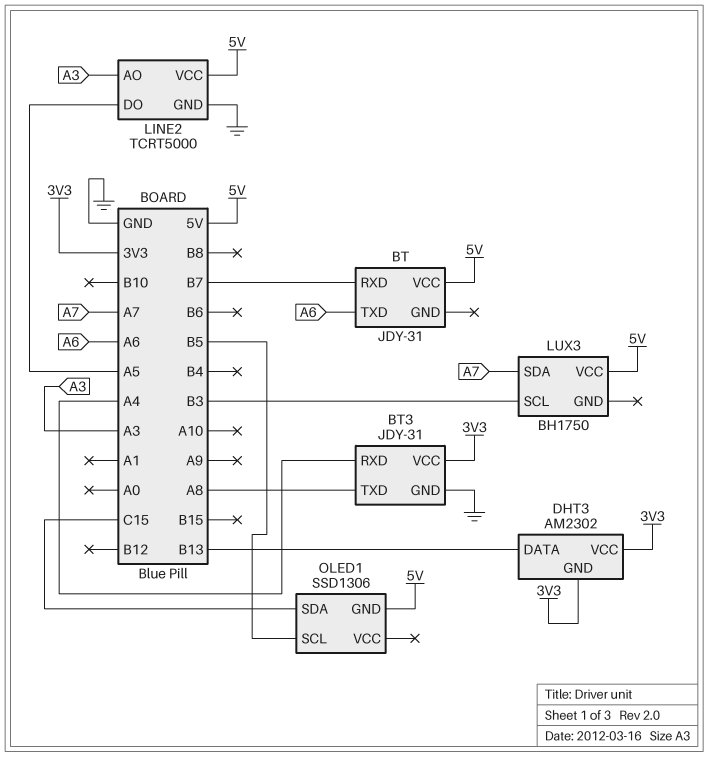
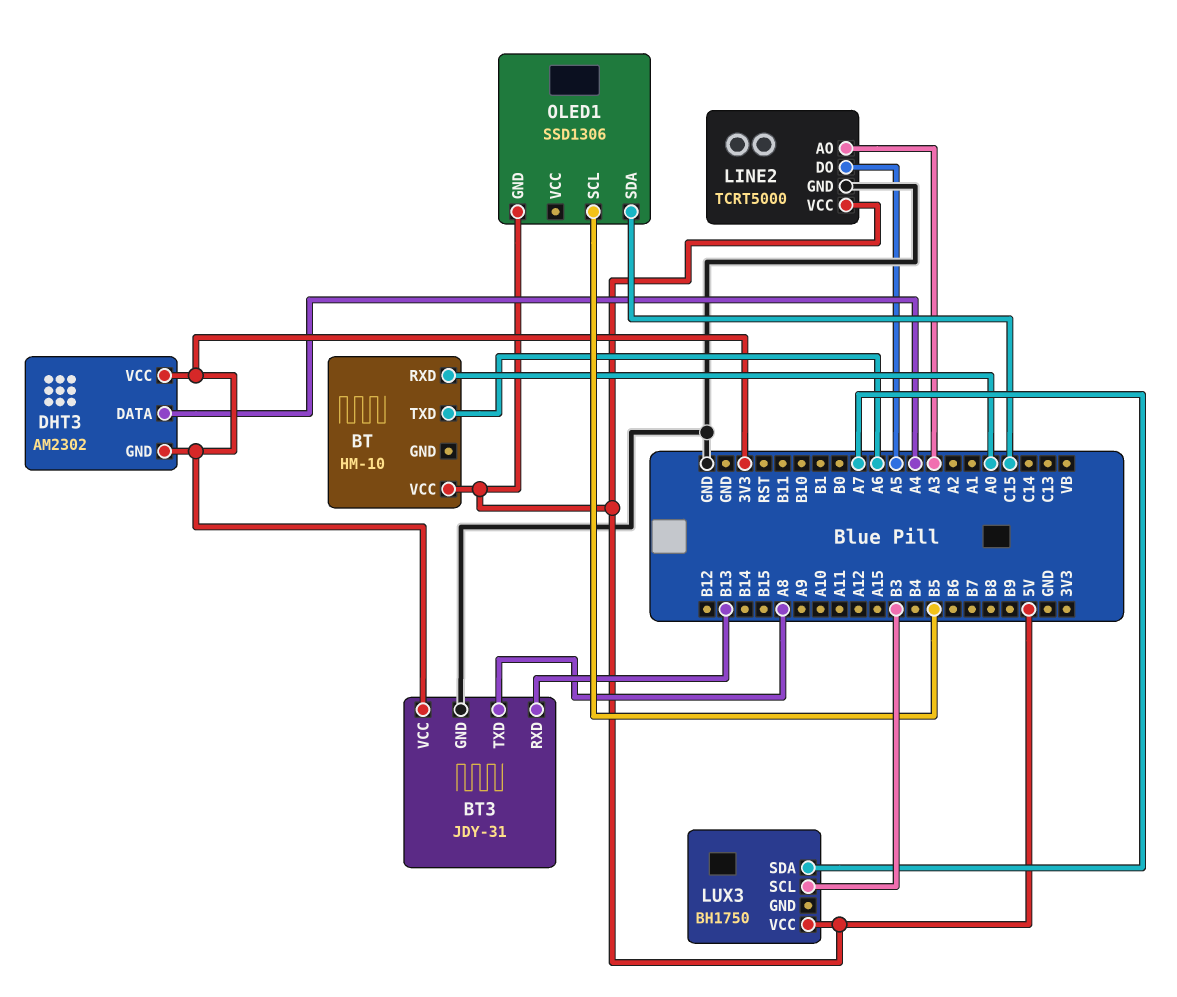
BT: JDY-31 -> HM-10
BT pin RXD: B7 -> A0
BT3 pin RXD: A4 -> B13
DHT3 pin DATA: B13 -> A4

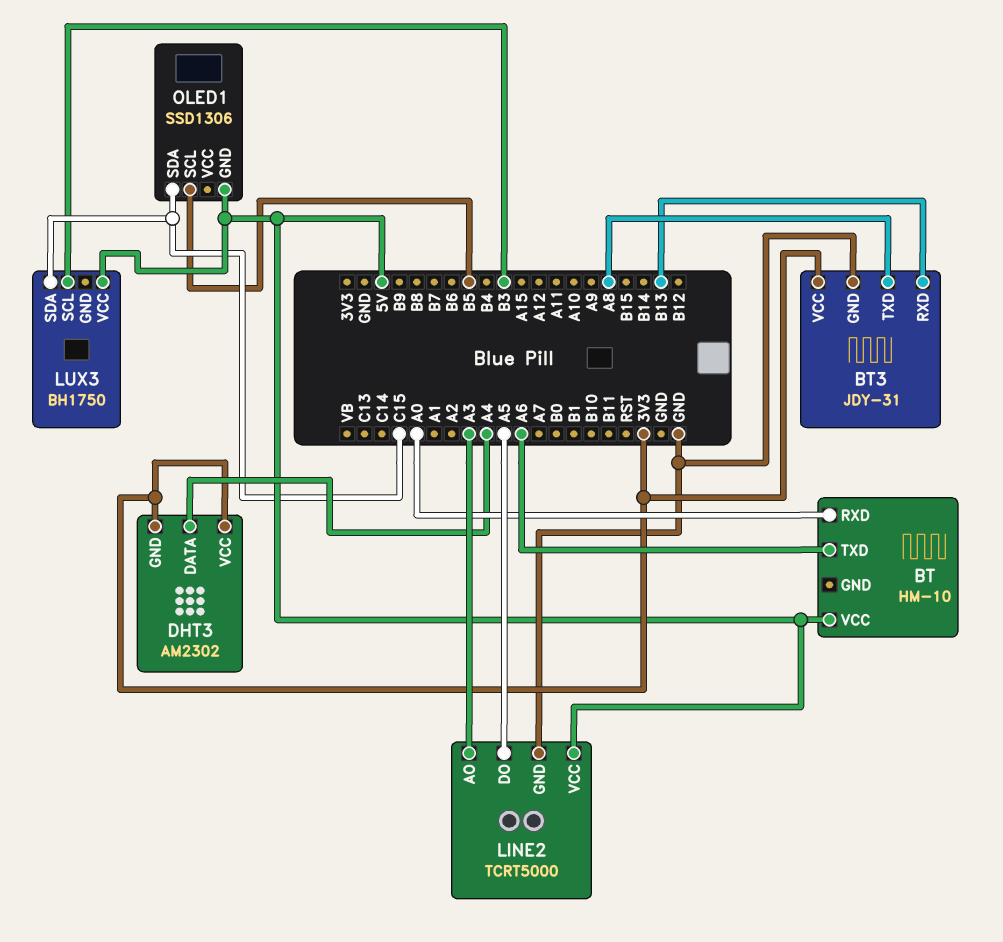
LUX3 pin SDA: A7 -> C15

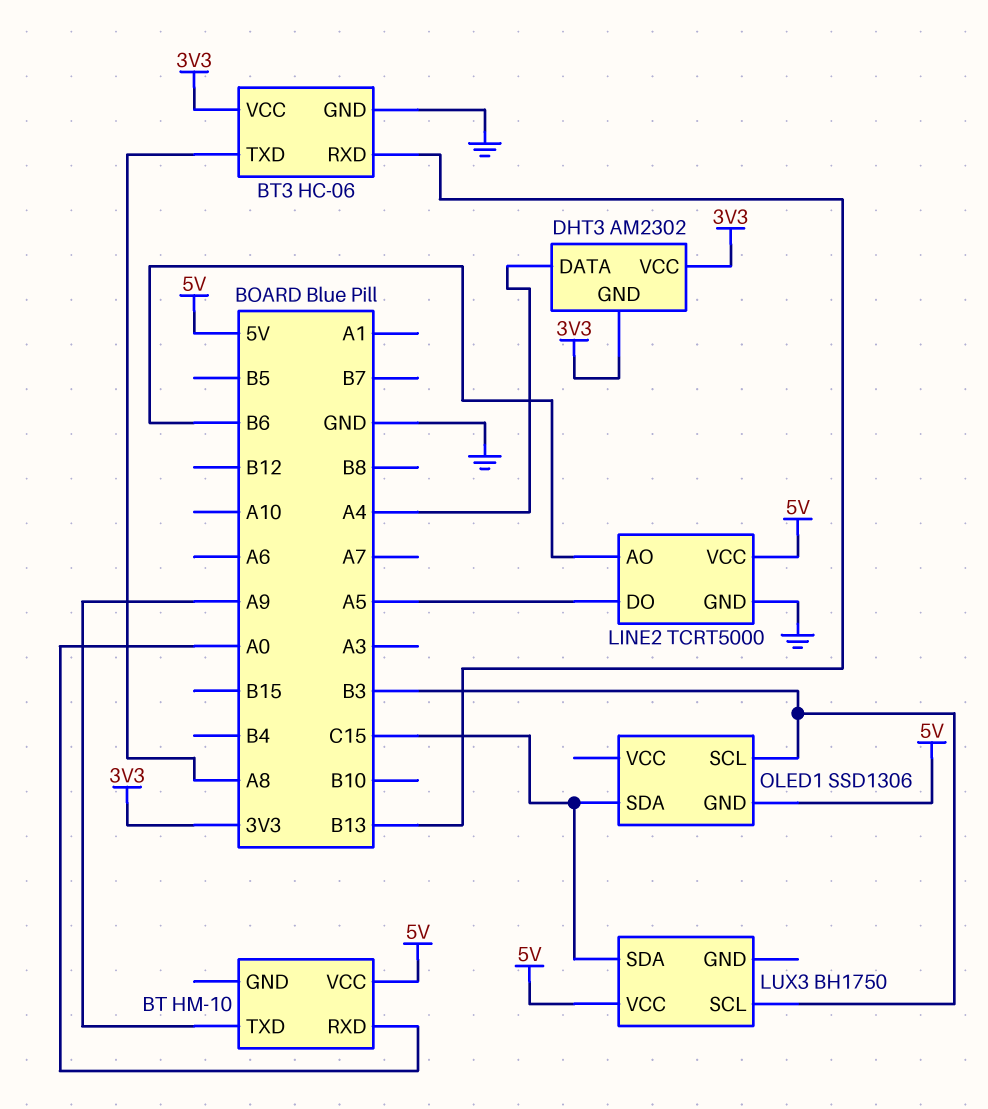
BT pin TXD: A6 -> A9
BT3: JDY-31 -> HC-06
LINE2 pin AO: A3 -> B6
OLED1 pin SCL: B5 -> B3

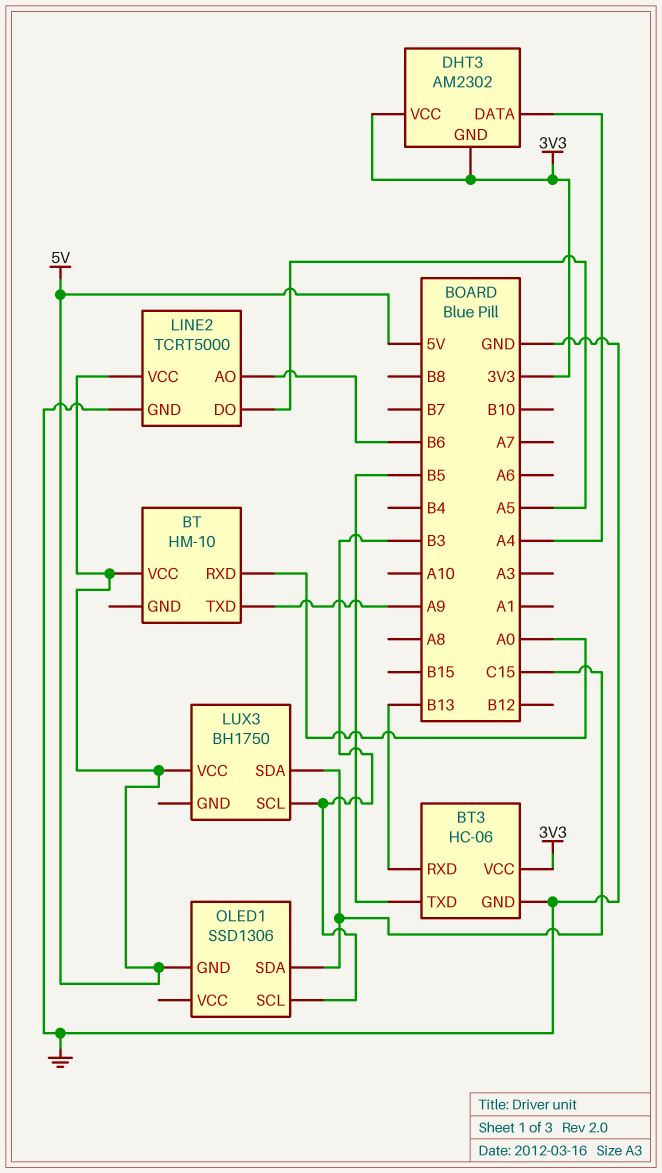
BT3 pin TXD: A8 -> B5

